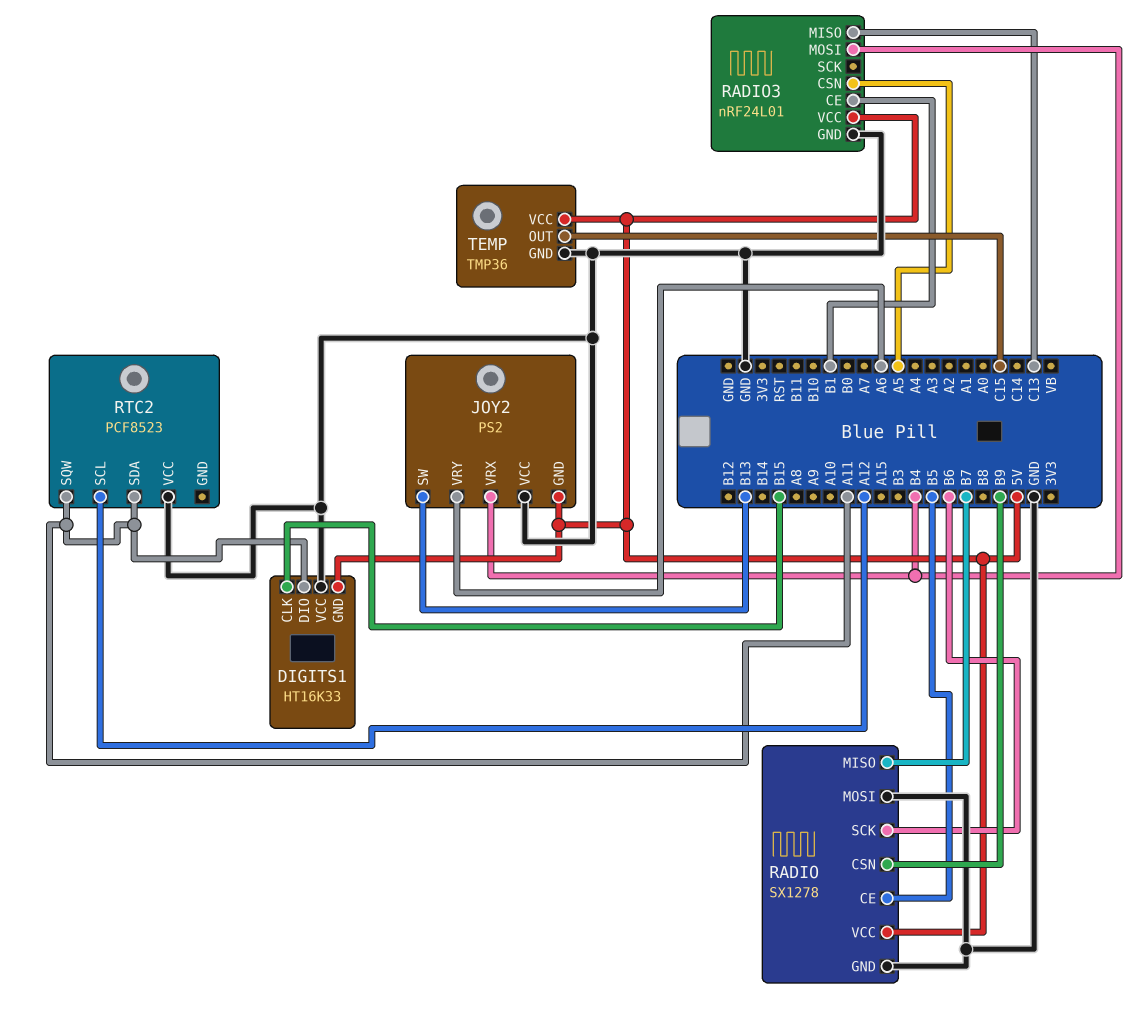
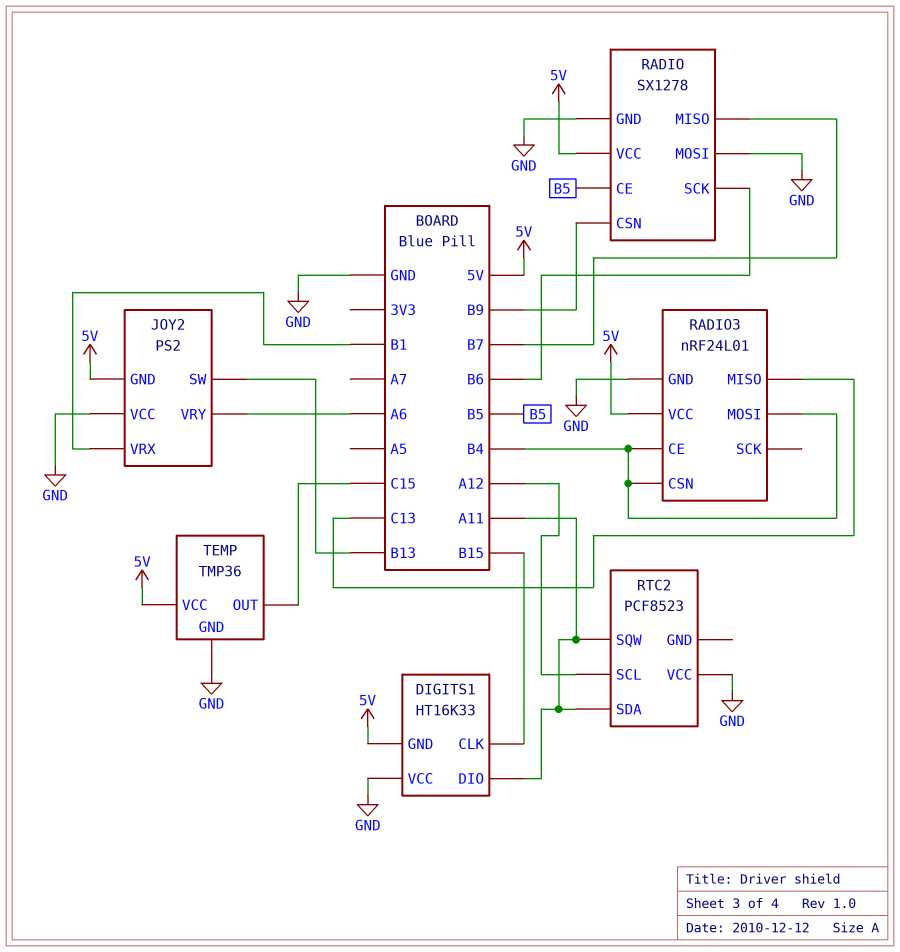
JOY2 pin VRX: B4 -> B1
RADIO3 pin CE: B1 -> B4
RADIO3 pin CSN: A5 -> B4

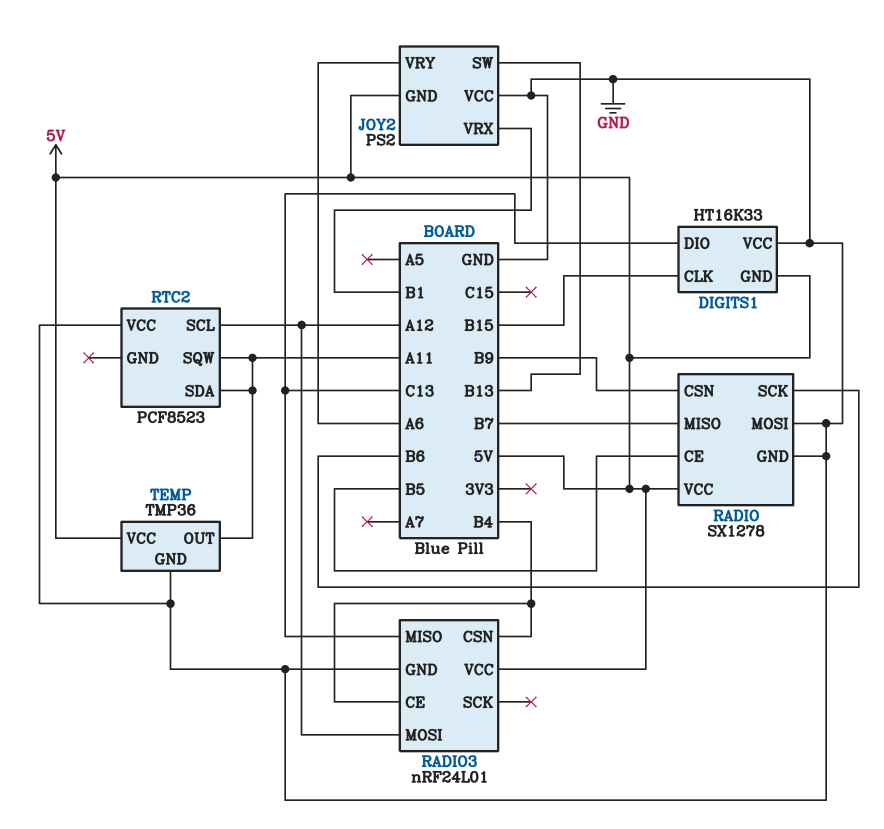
DIGITS1 pin DIO: A11 -> C13
RADIO3 pin MOSI: B4 -> A12
TEMP pin OUT: C15 -> A11

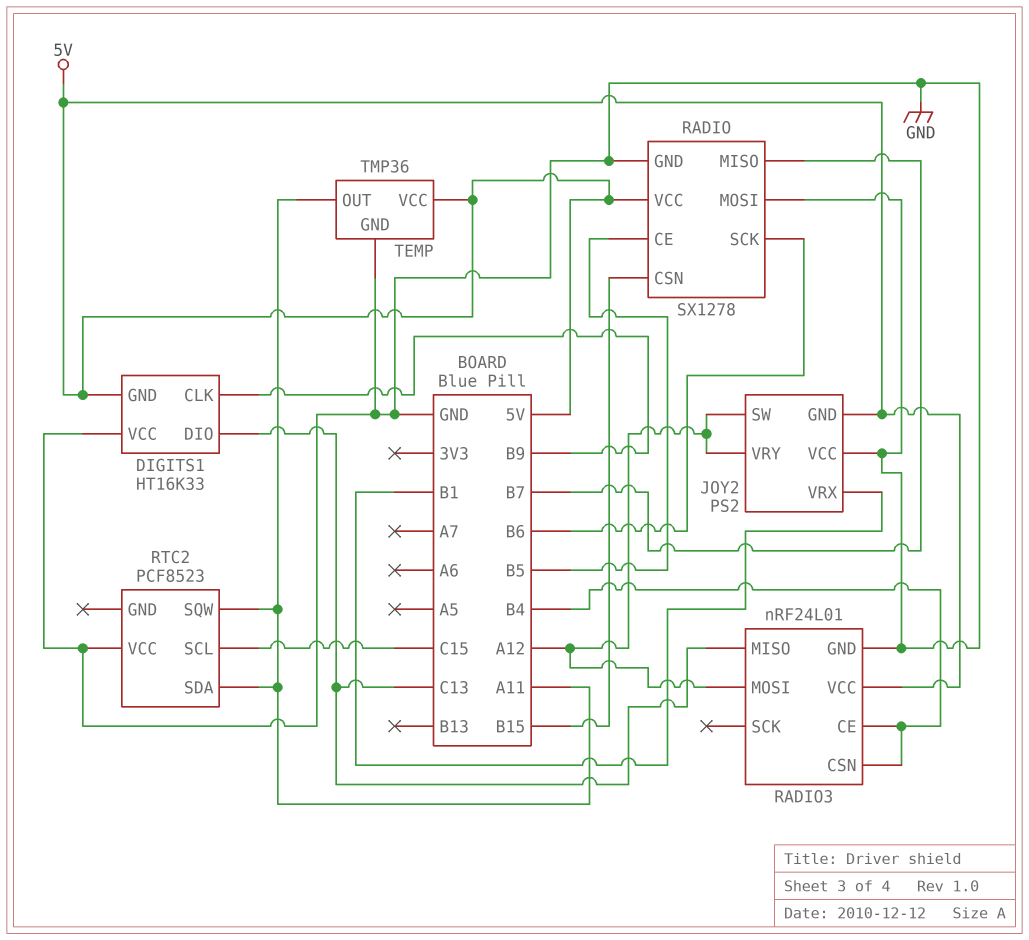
DIGITS1 pin CLK: B15 -> B9
JOY2 pin SW: B13 -> A12
JOY2 pin VRY: A6 -> A12
RADIO pin CSN: B9 -> B15
RTC2 pin SCL: A12 -> C15

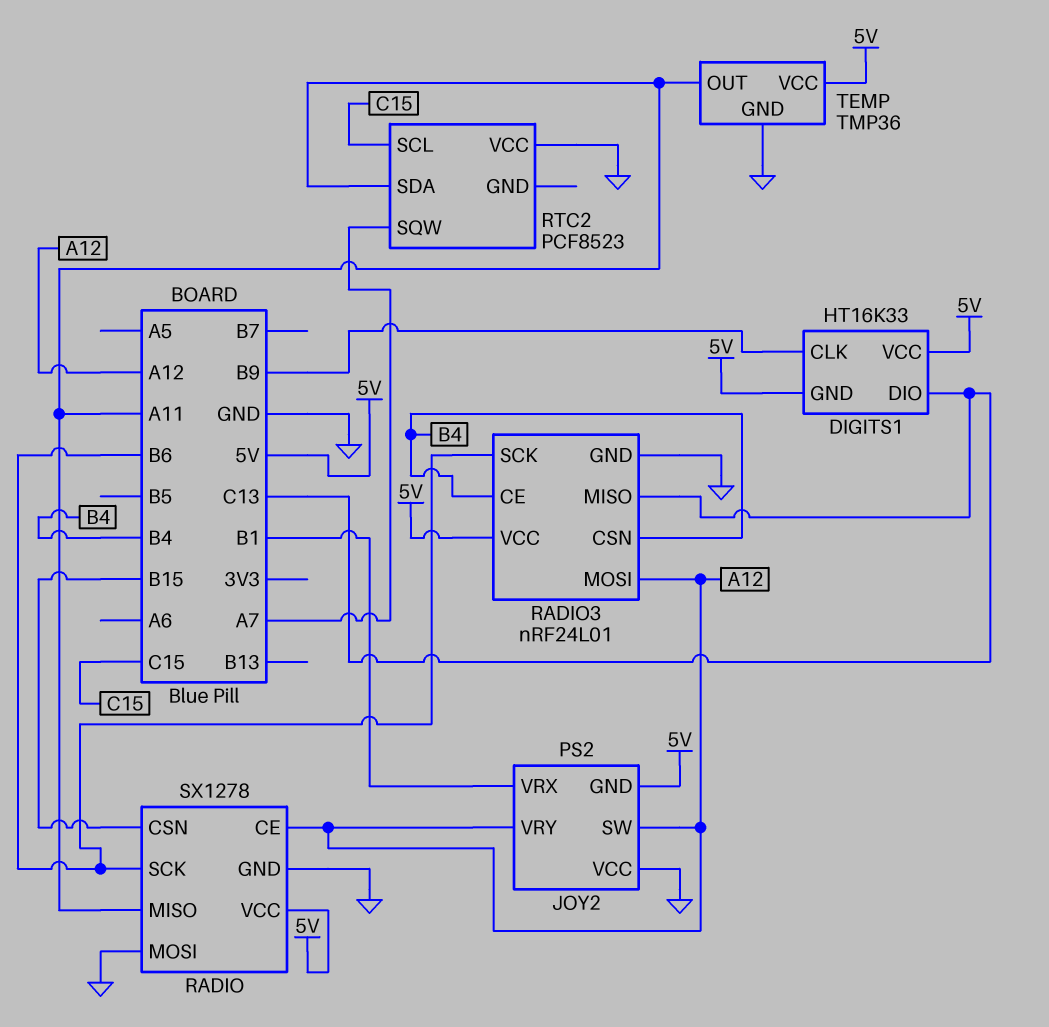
DIGITS1 pin VCC: GND -> 5V
RADIO pin CE: B5 -> A12
RADIO pin MISO: B7 -> A11
RADIO3 pin SCK: none -> B6
RTC2 pin SQW: A11 -> A7

